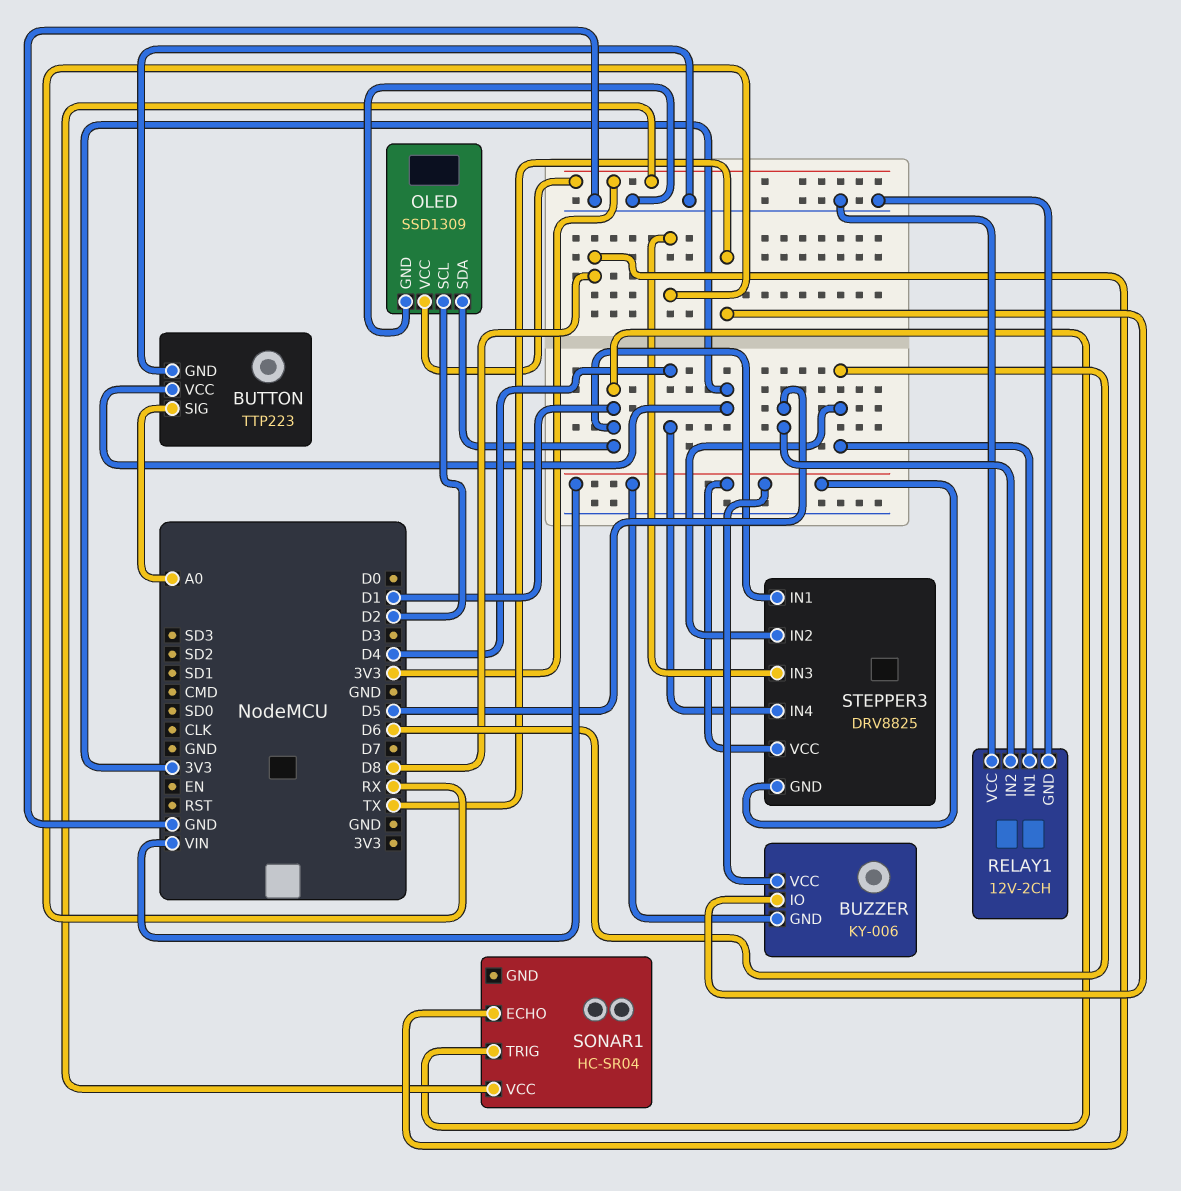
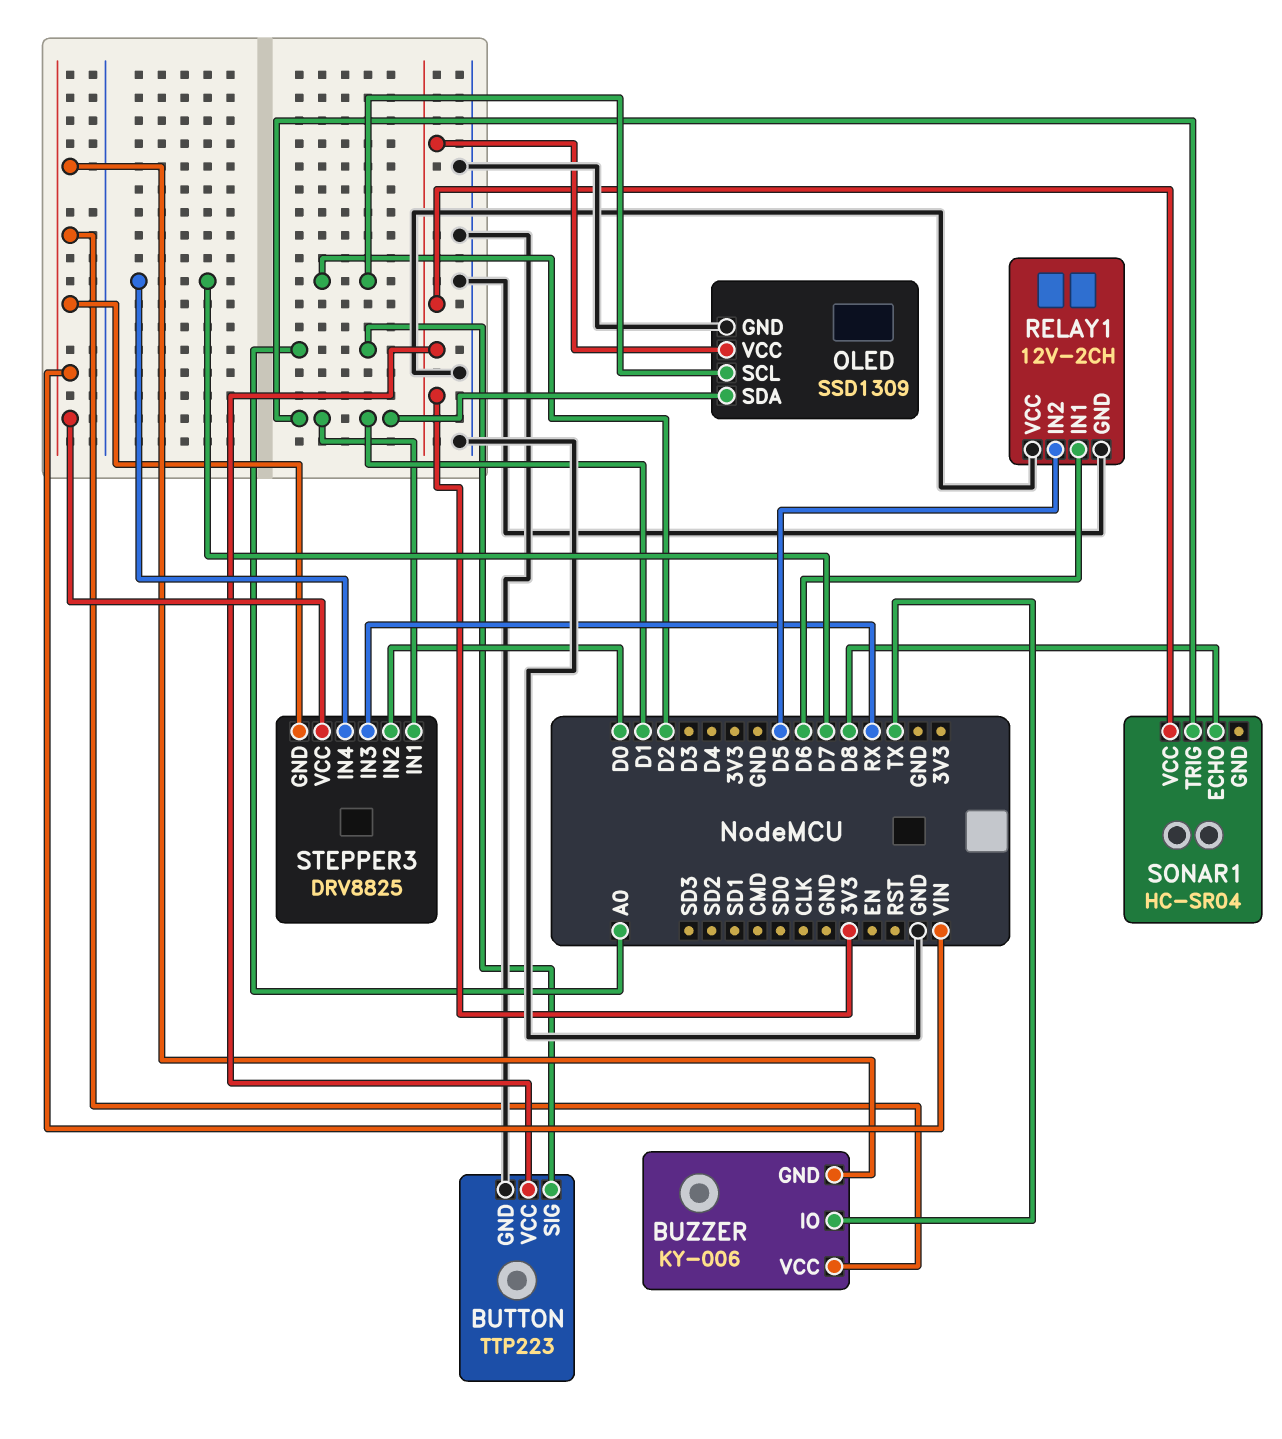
STEPPER3 pin IN2: D6 -> D0
STEPPER3 pin IN4: D4 -> D7

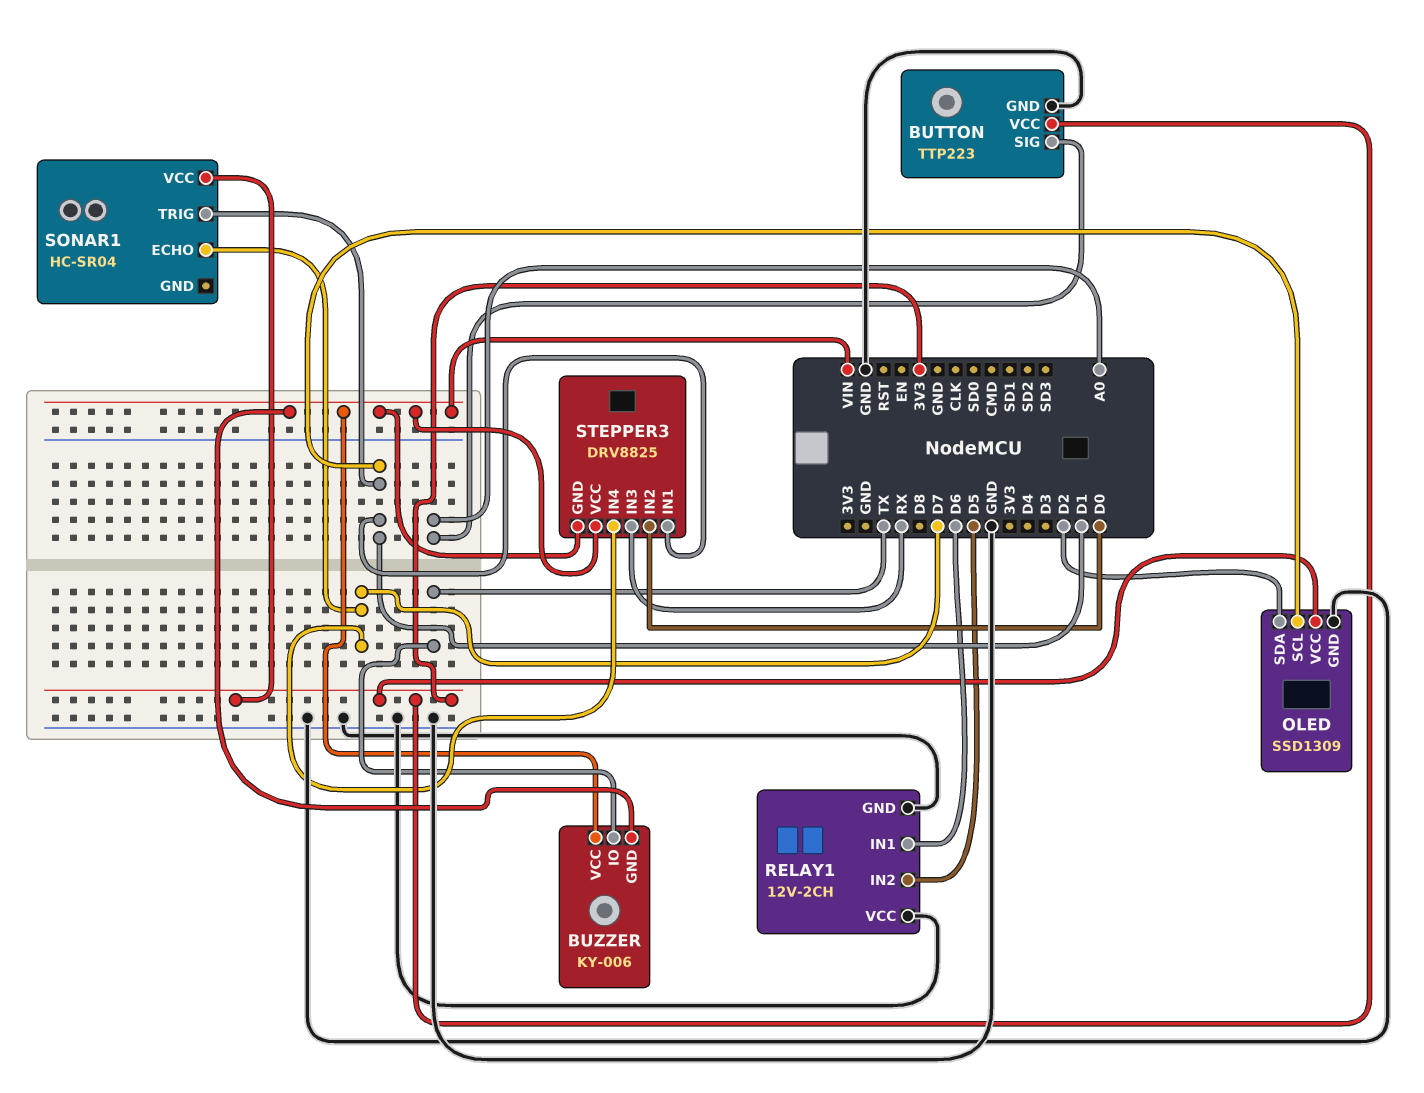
OLED pin SCL: D2 -> D1
OLED pin SDA: D1 -> D2
SONAR1 pin ECHO: D8 -> D7

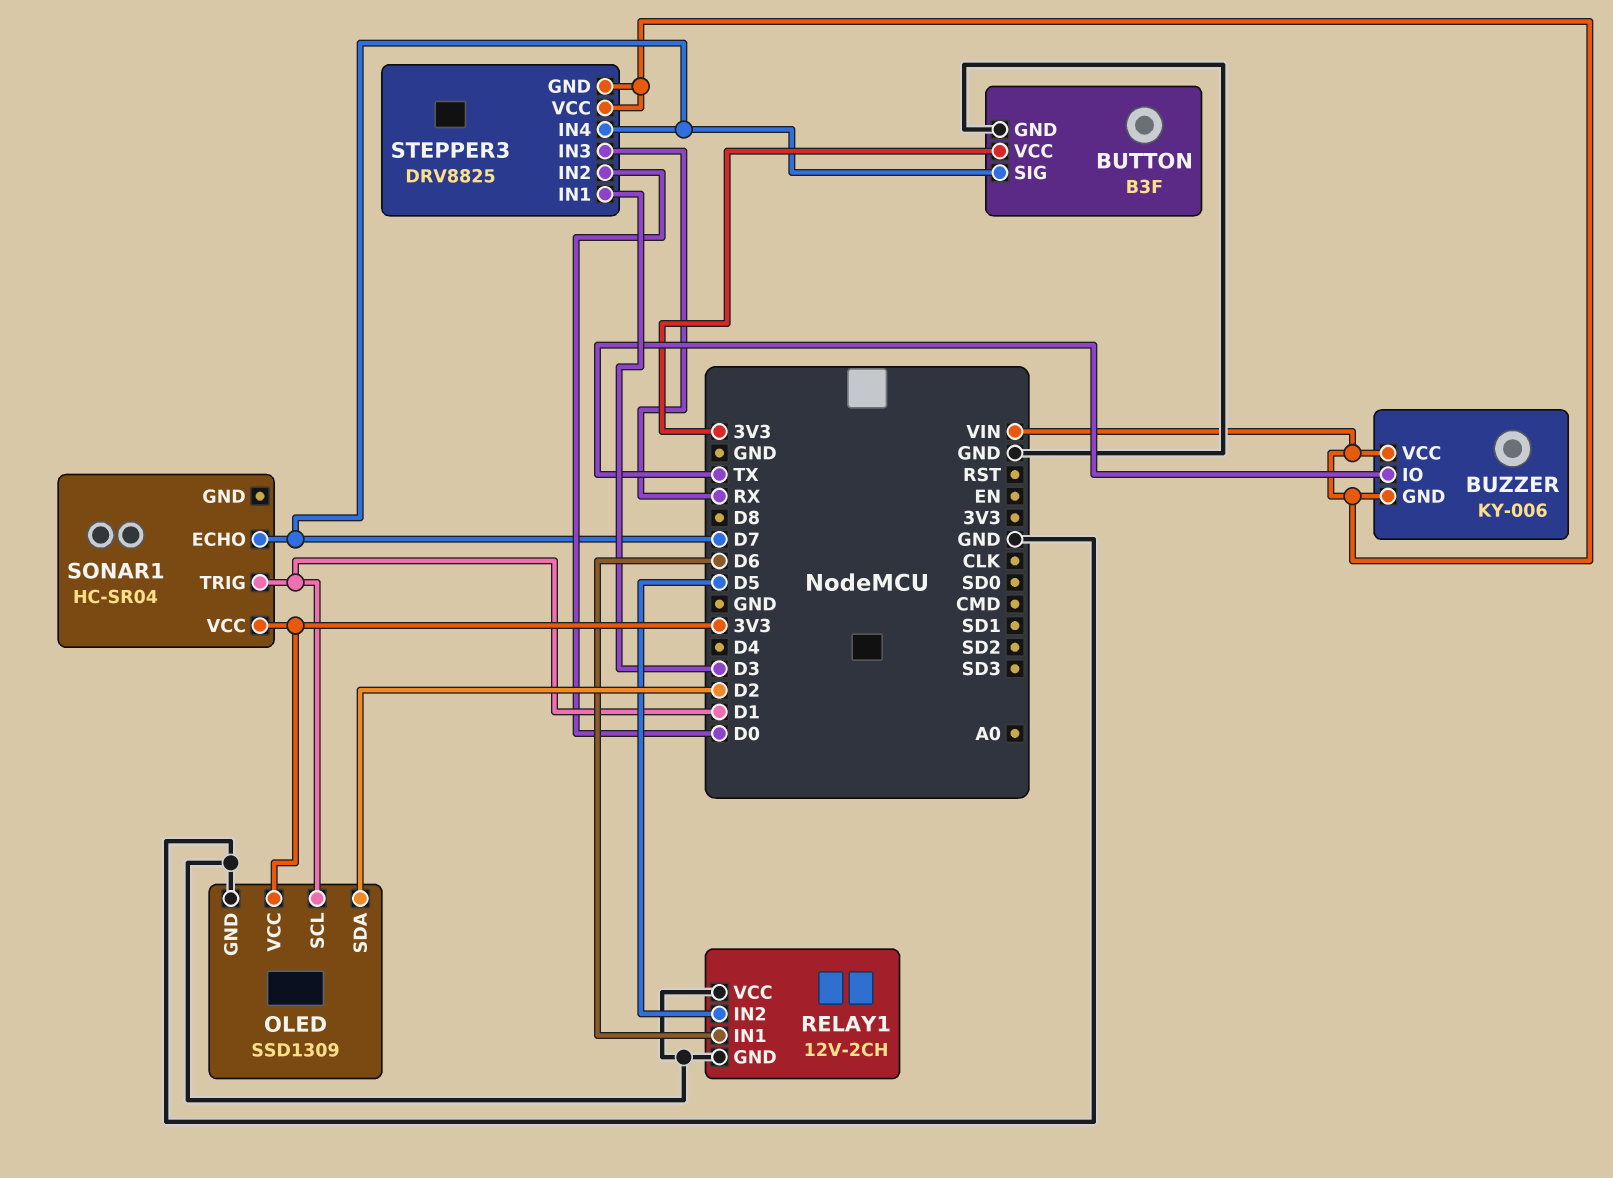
BUTTON: TTP223 -> B3F
BUTTON pin SIG: A0 -> D7
STEPPER3 pin IN1: D1 -> D3

